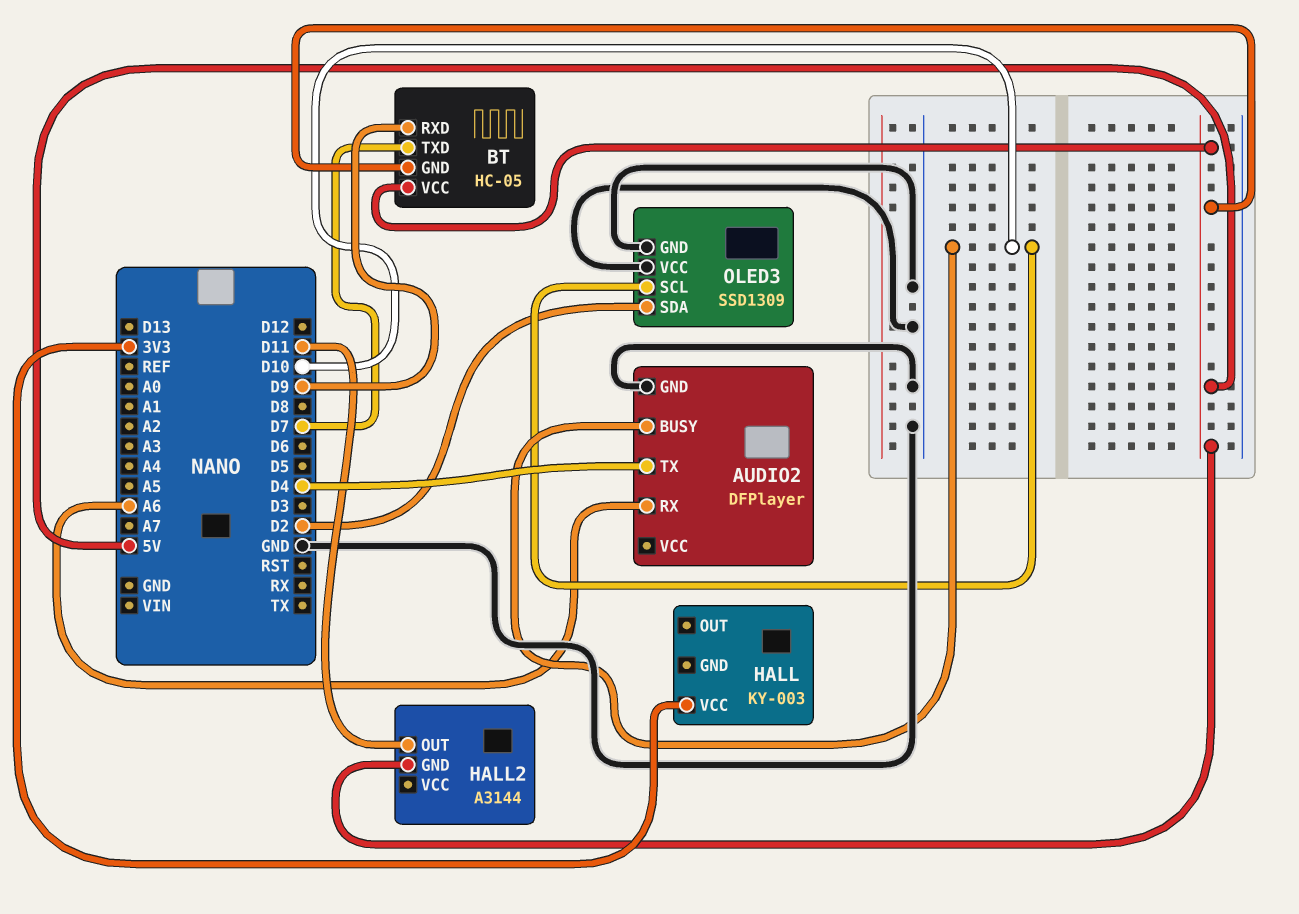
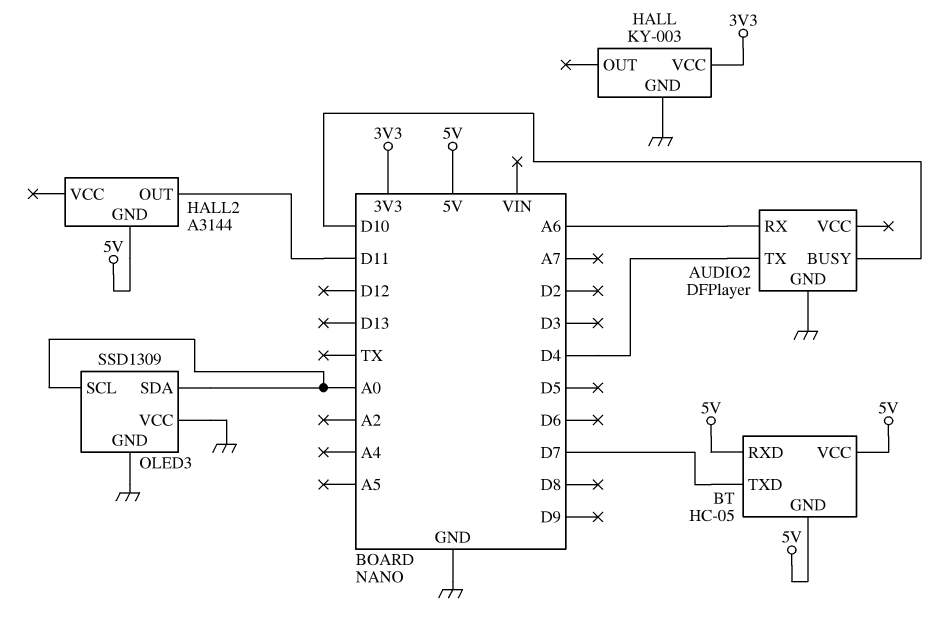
BT pin RXD: D9 -> 5V
HALL pin GND: none -> GND
OLED3 pin SCL: D10 -> A0
OLED3 pin SDA: D2 -> A0

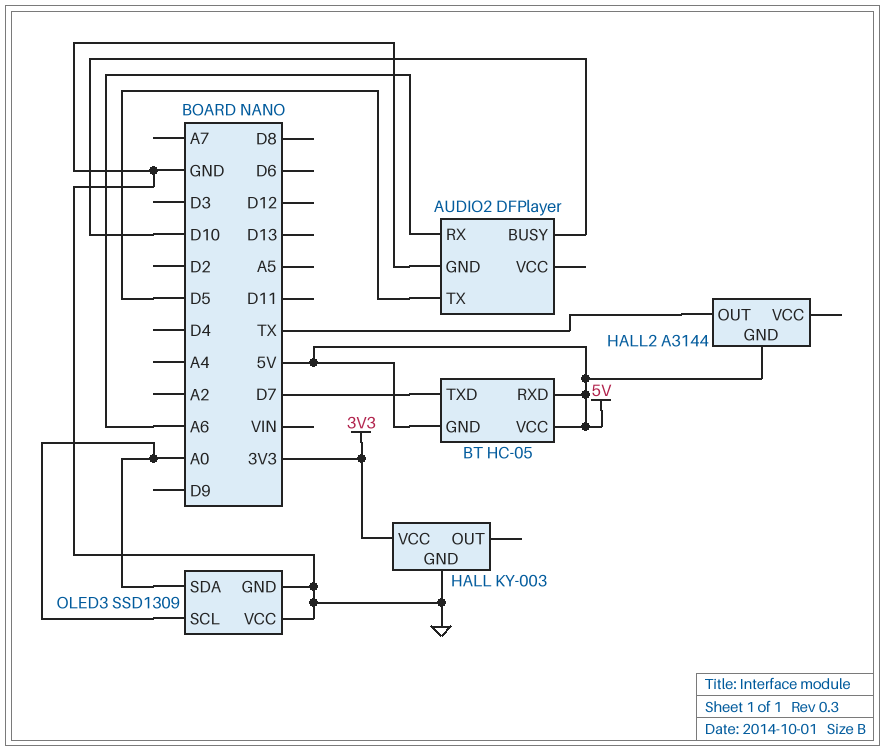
AUDIO2 pin TX: D4 -> D5
HALL2 pin OUT: D11 -> TX

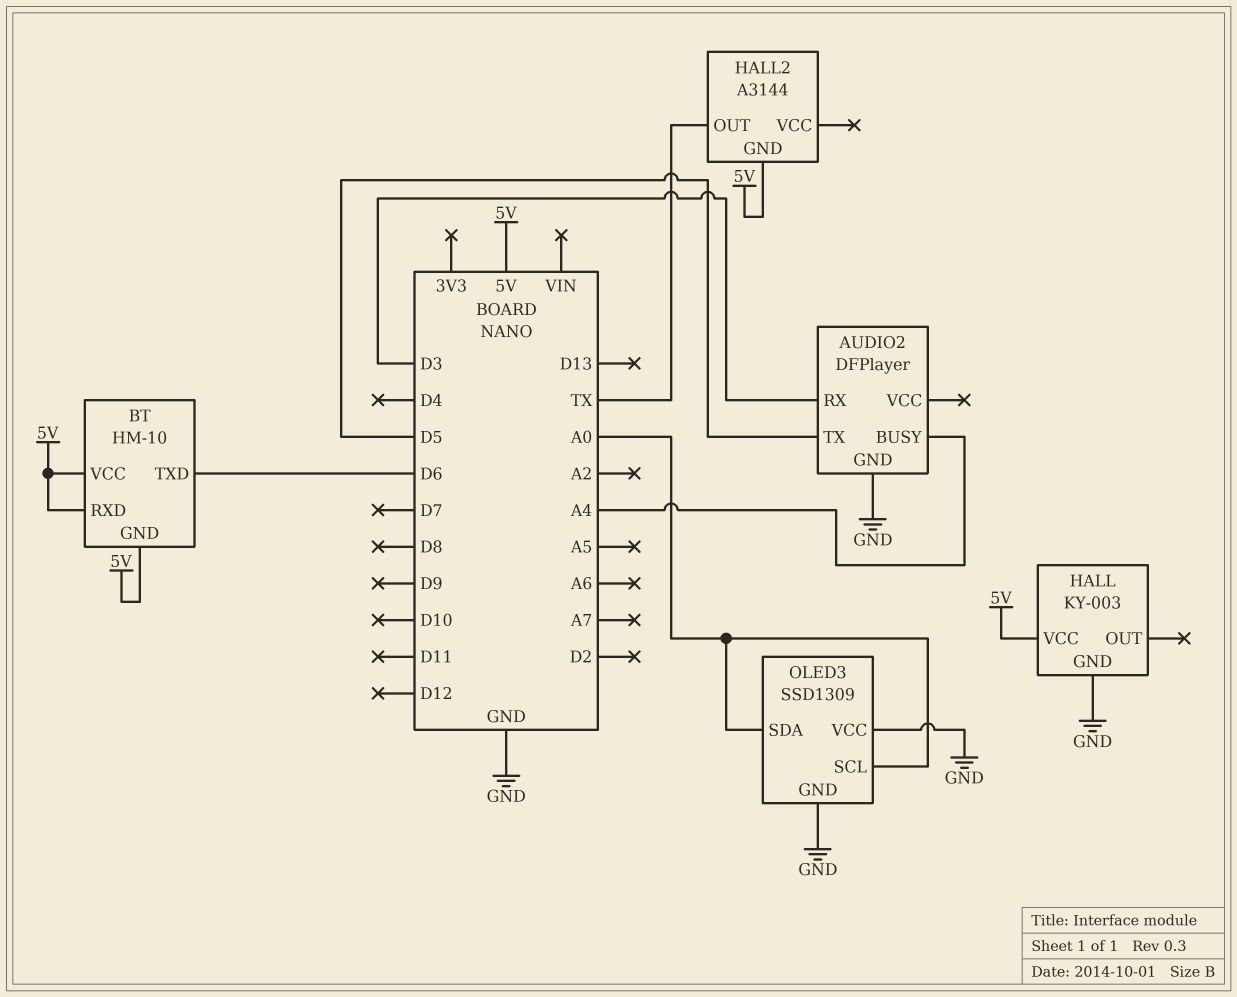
AUDIO2 pin BUSY: D10 -> A4
AUDIO2 pin RX: A6 -> D3
BT: HC-05 -> HM-10
BT pin TXD: D7 -> D6
HALL pin VCC: 3V3 -> 5V

